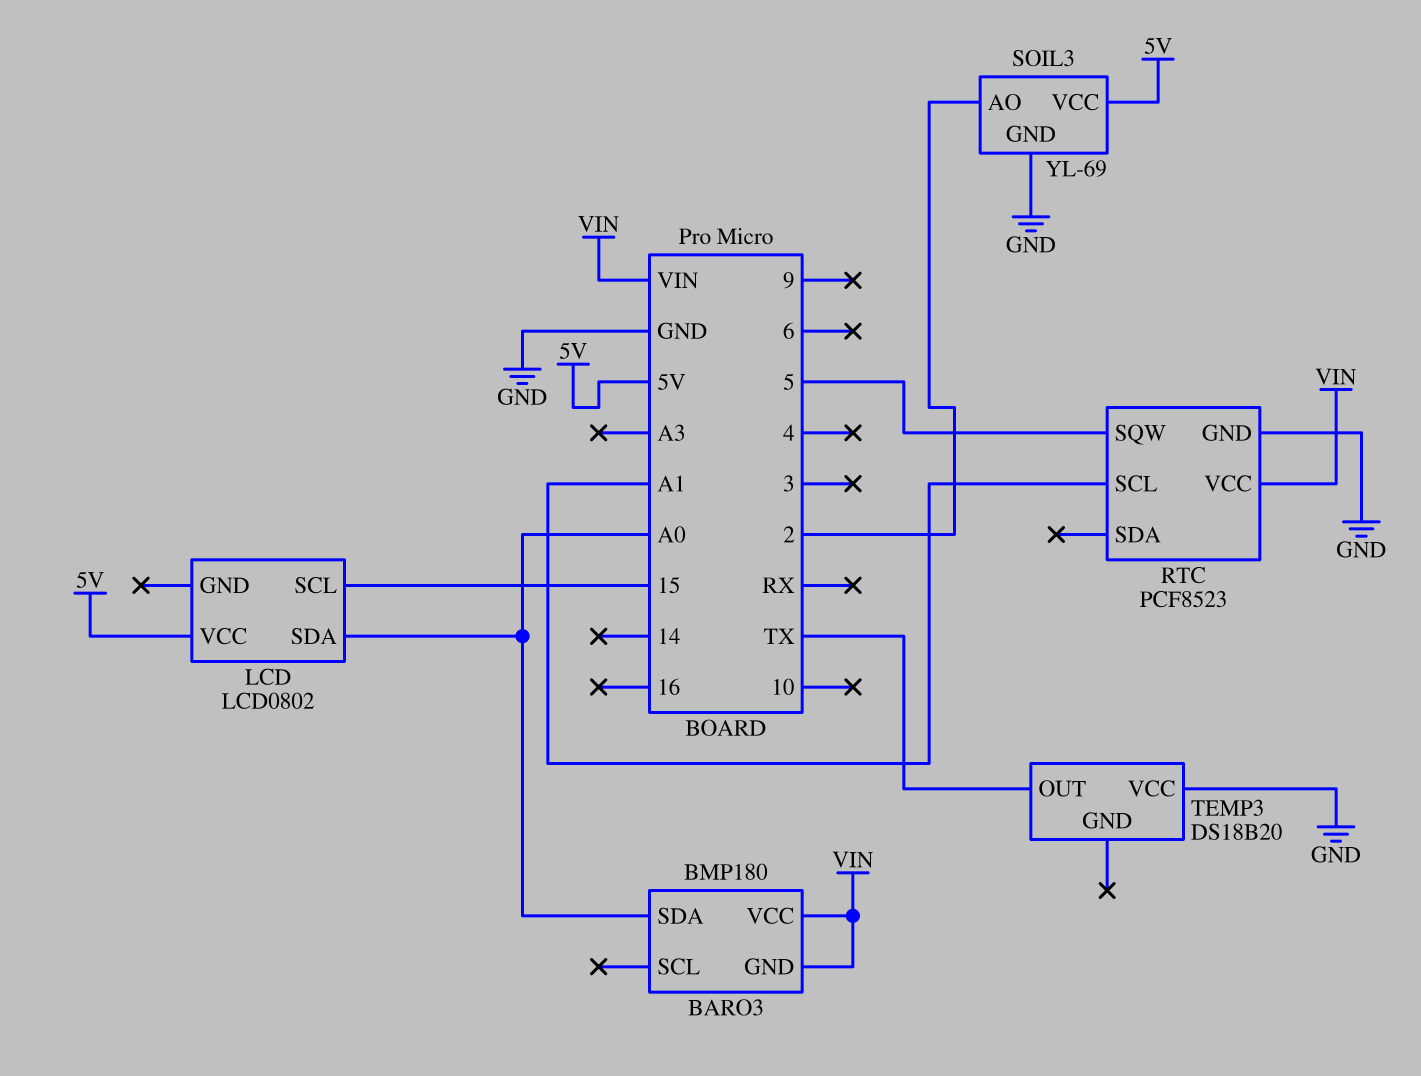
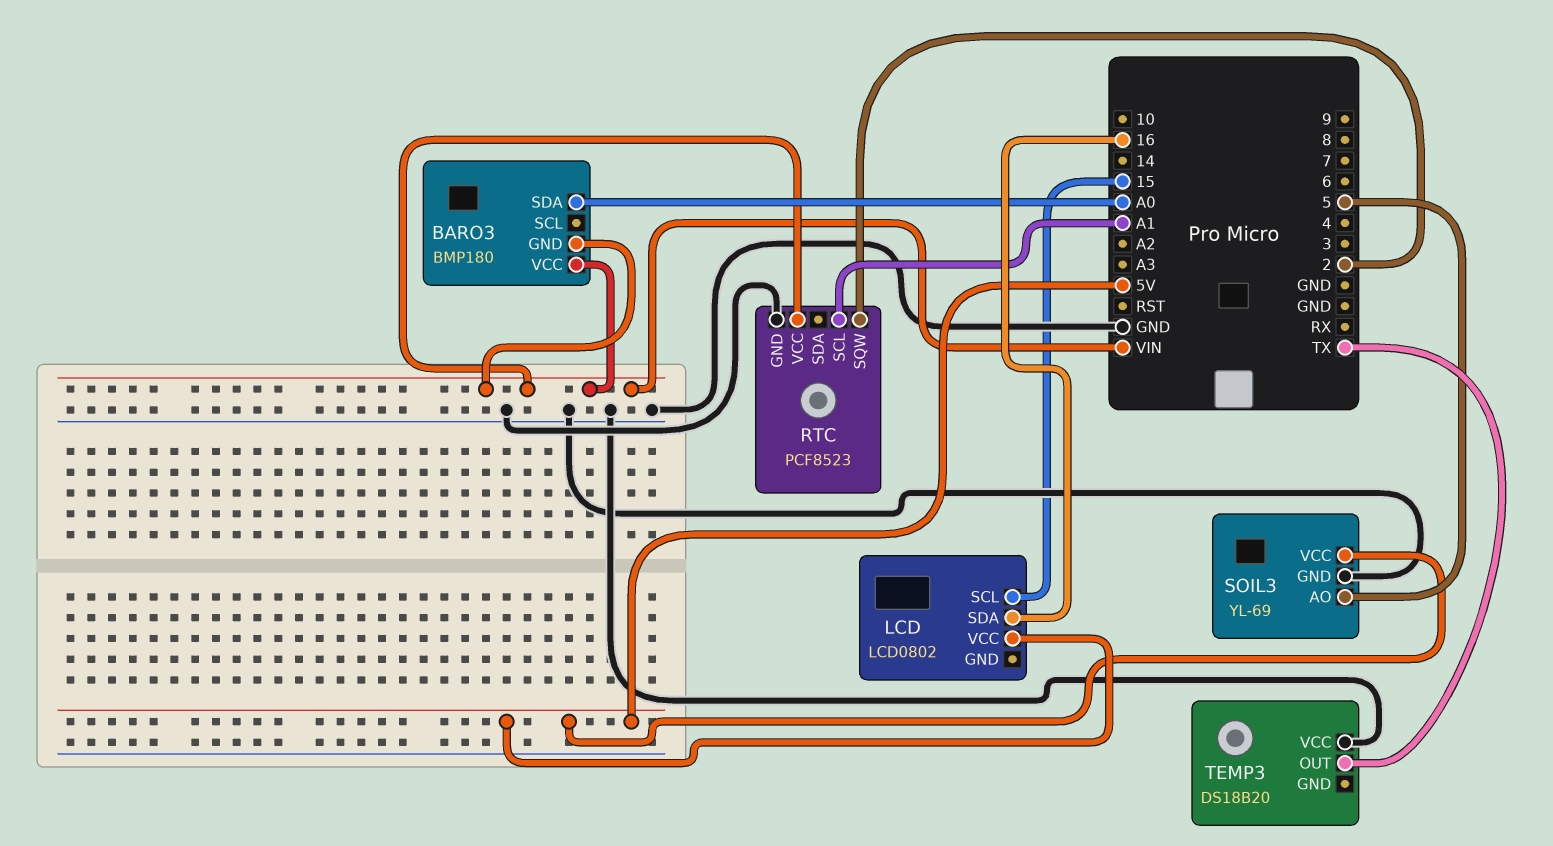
LCD pin SDA: A0 -> 16
RTC pin SQW: 5 -> 2
SOIL3 pin AO: 2 -> 5

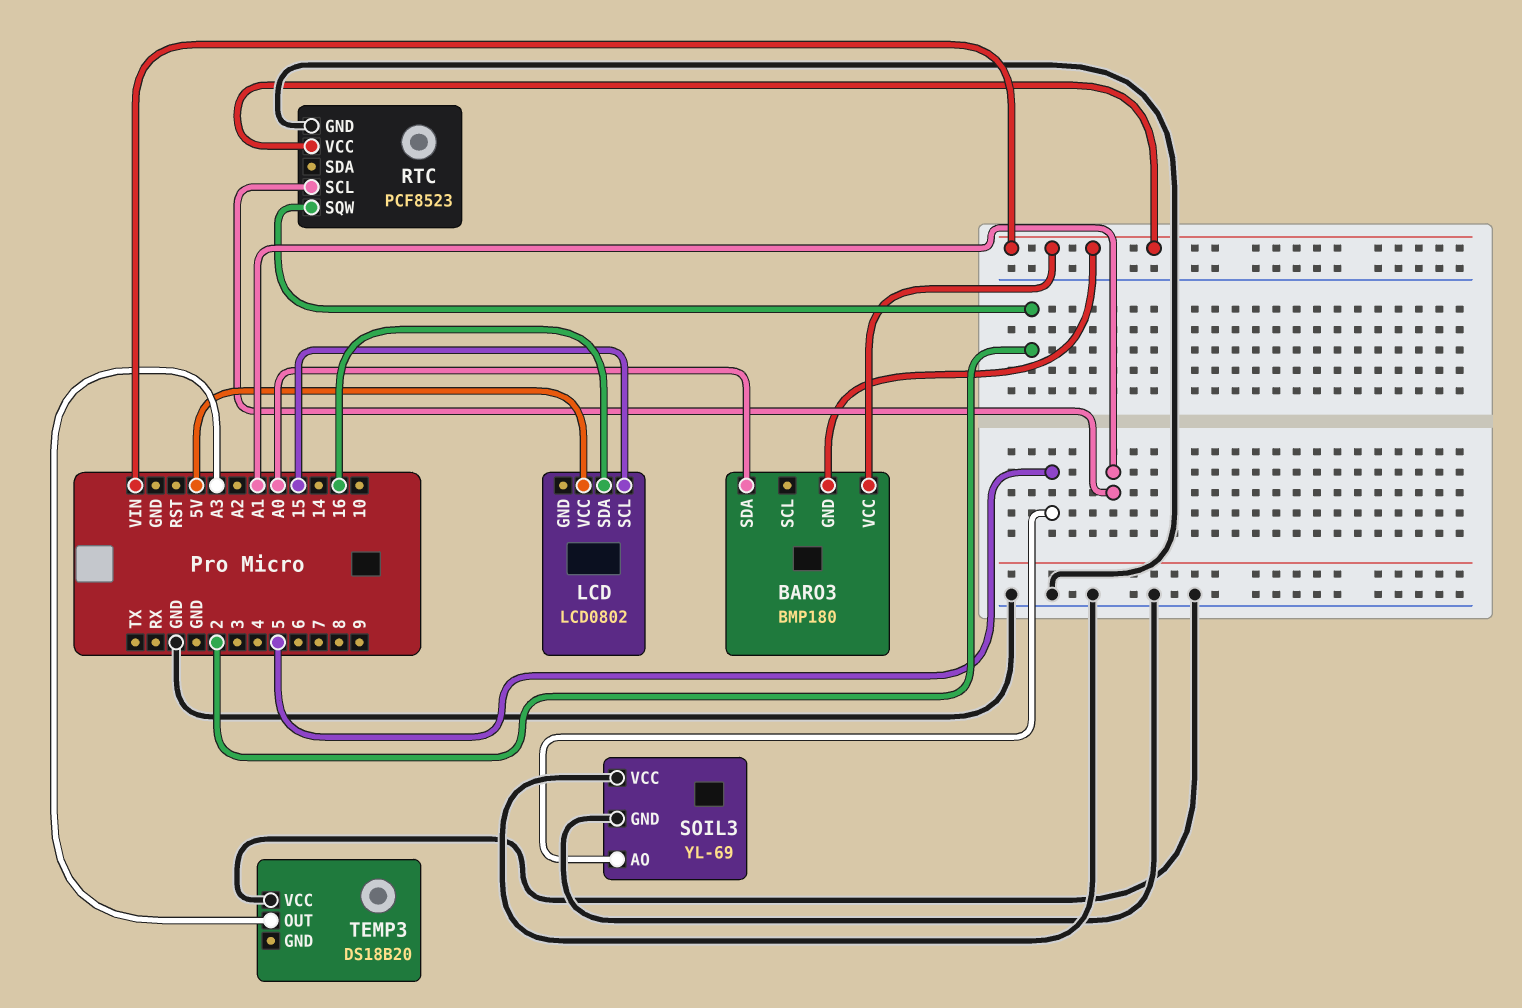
SOIL3 pin VCC: 5V -> GND
TEMP3 pin OUT: TX -> A3

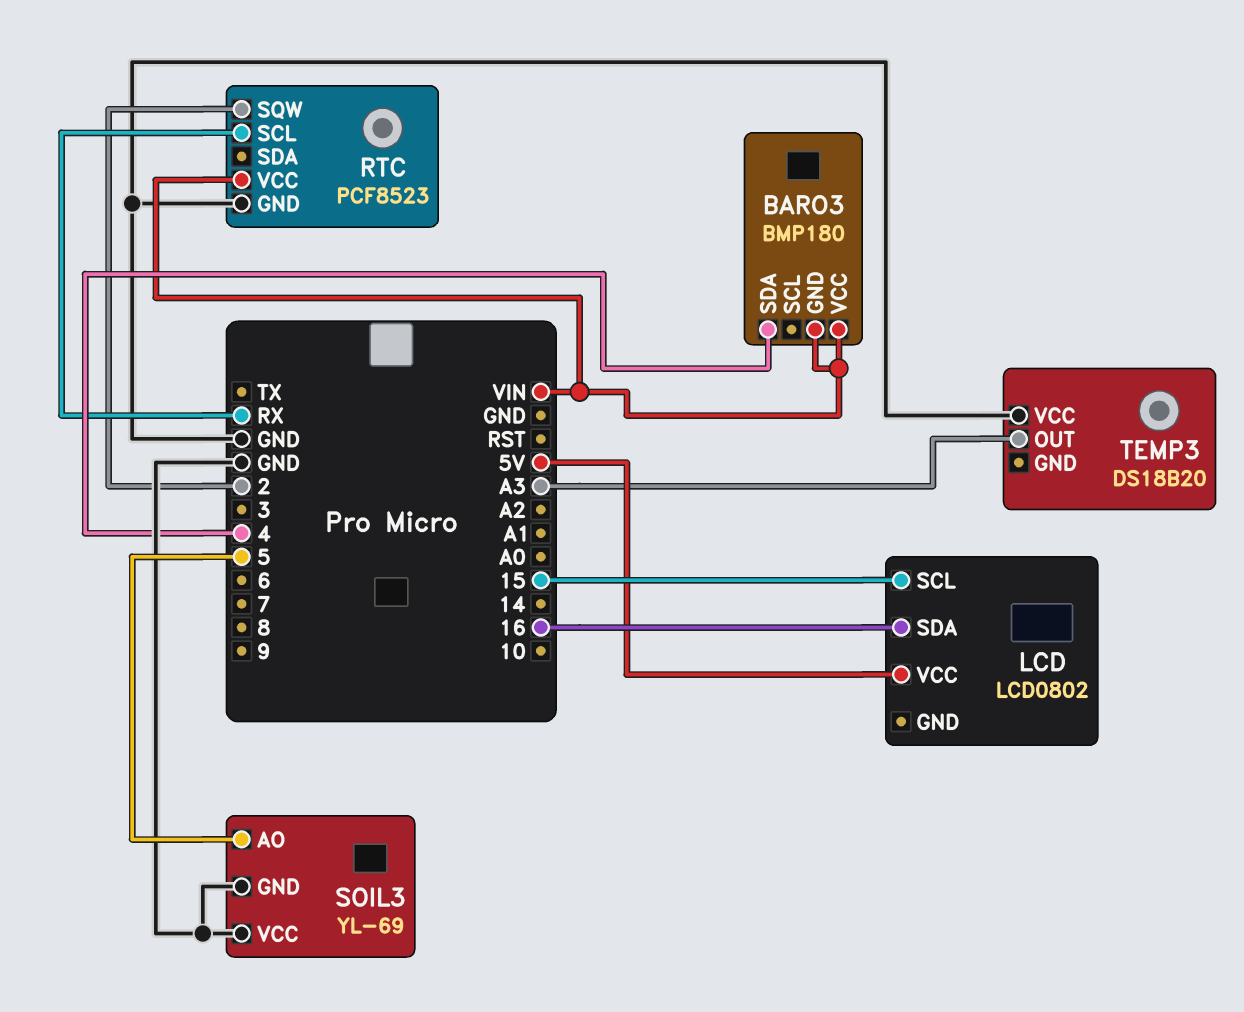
BARO3 pin SDA: A0 -> 4
RTC pin SCL: A1 -> RX

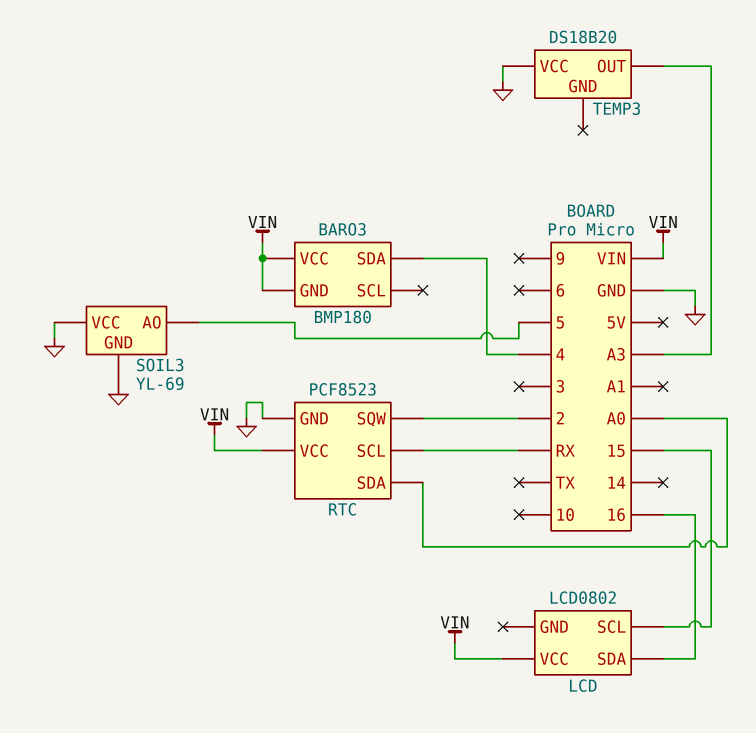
LCD pin VCC: 5V -> VIN
RTC pin SDA: none -> A0

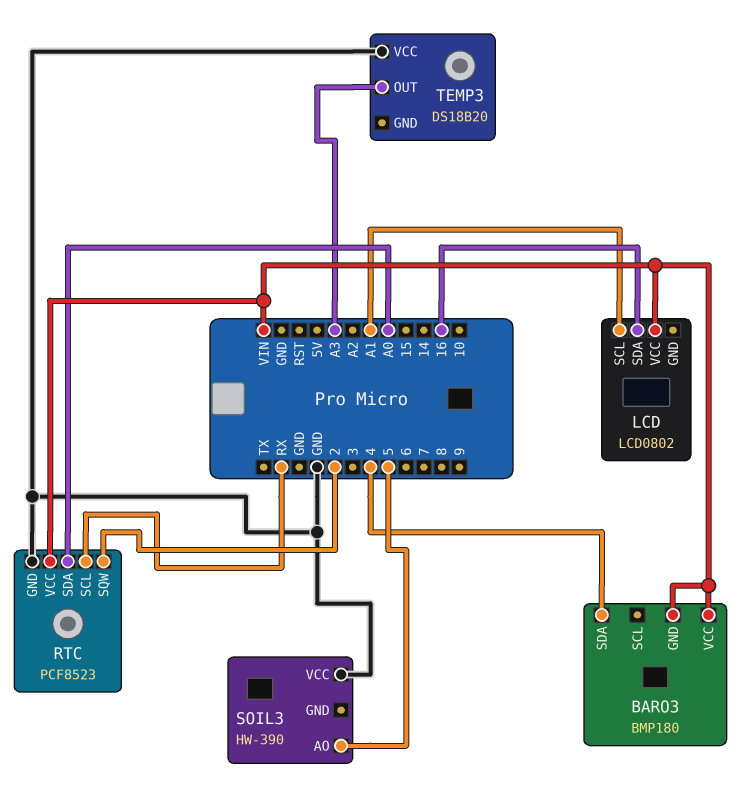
LCD pin SCL: 15 -> A1
SOIL3: YL-69 -> HW-390
SOIL3 pin GND: GND -> none

